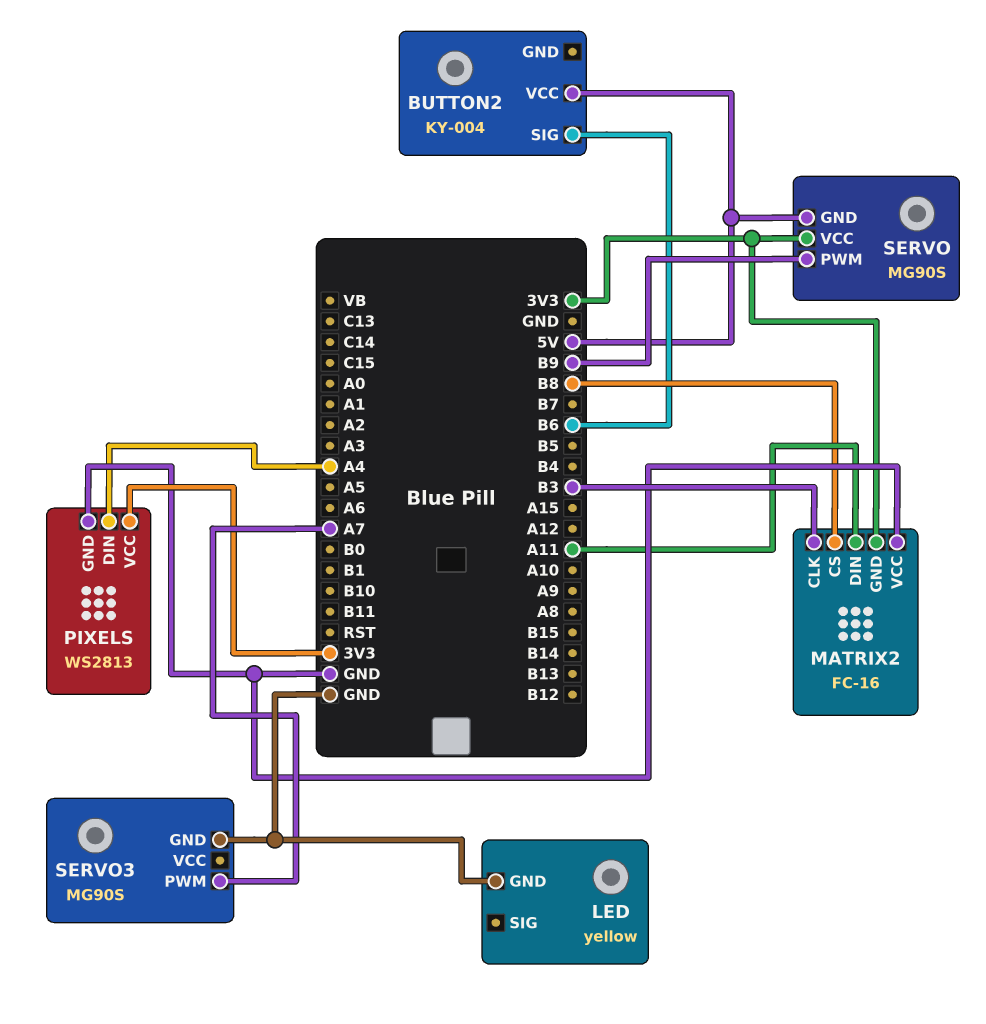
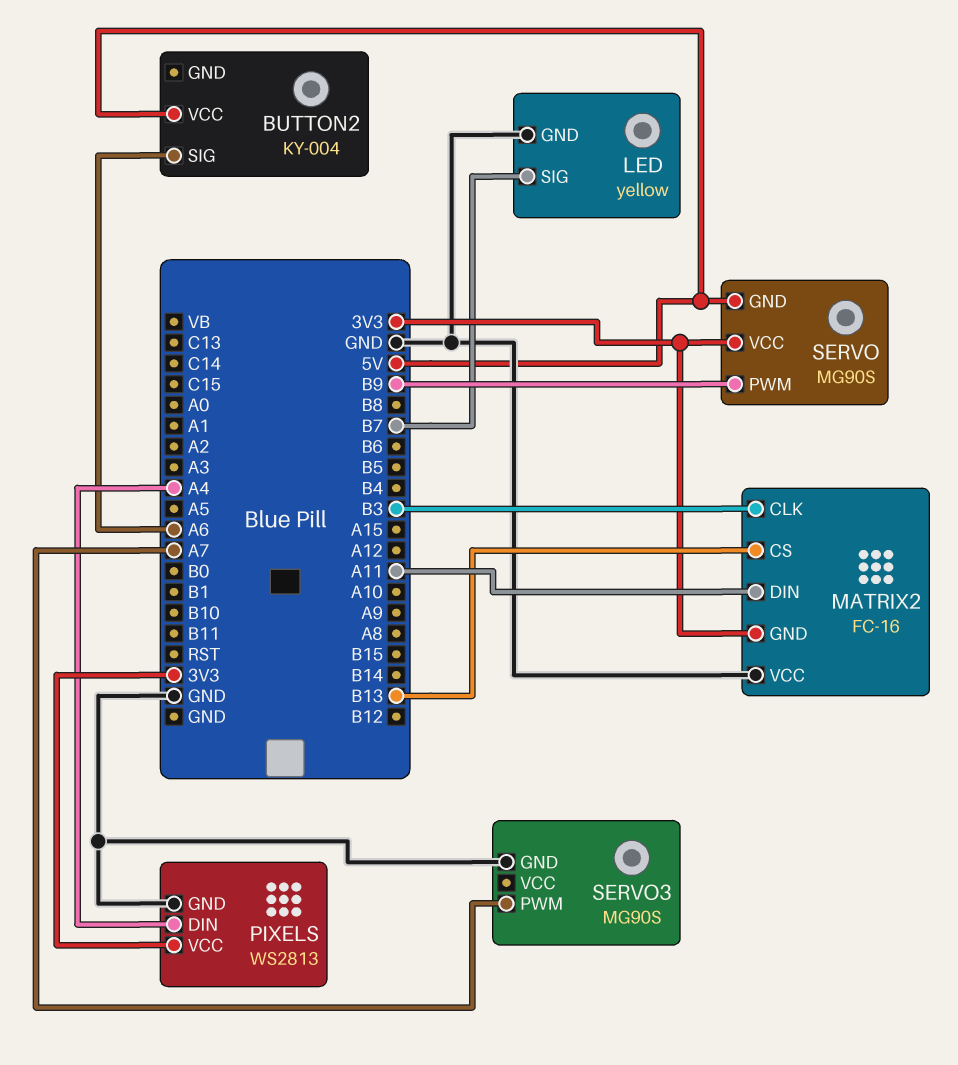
BUTTON2 pin SIG: B6 -> A6
LED pin SIG: none -> B7
MATRIX2 pin CS: B8 -> B13

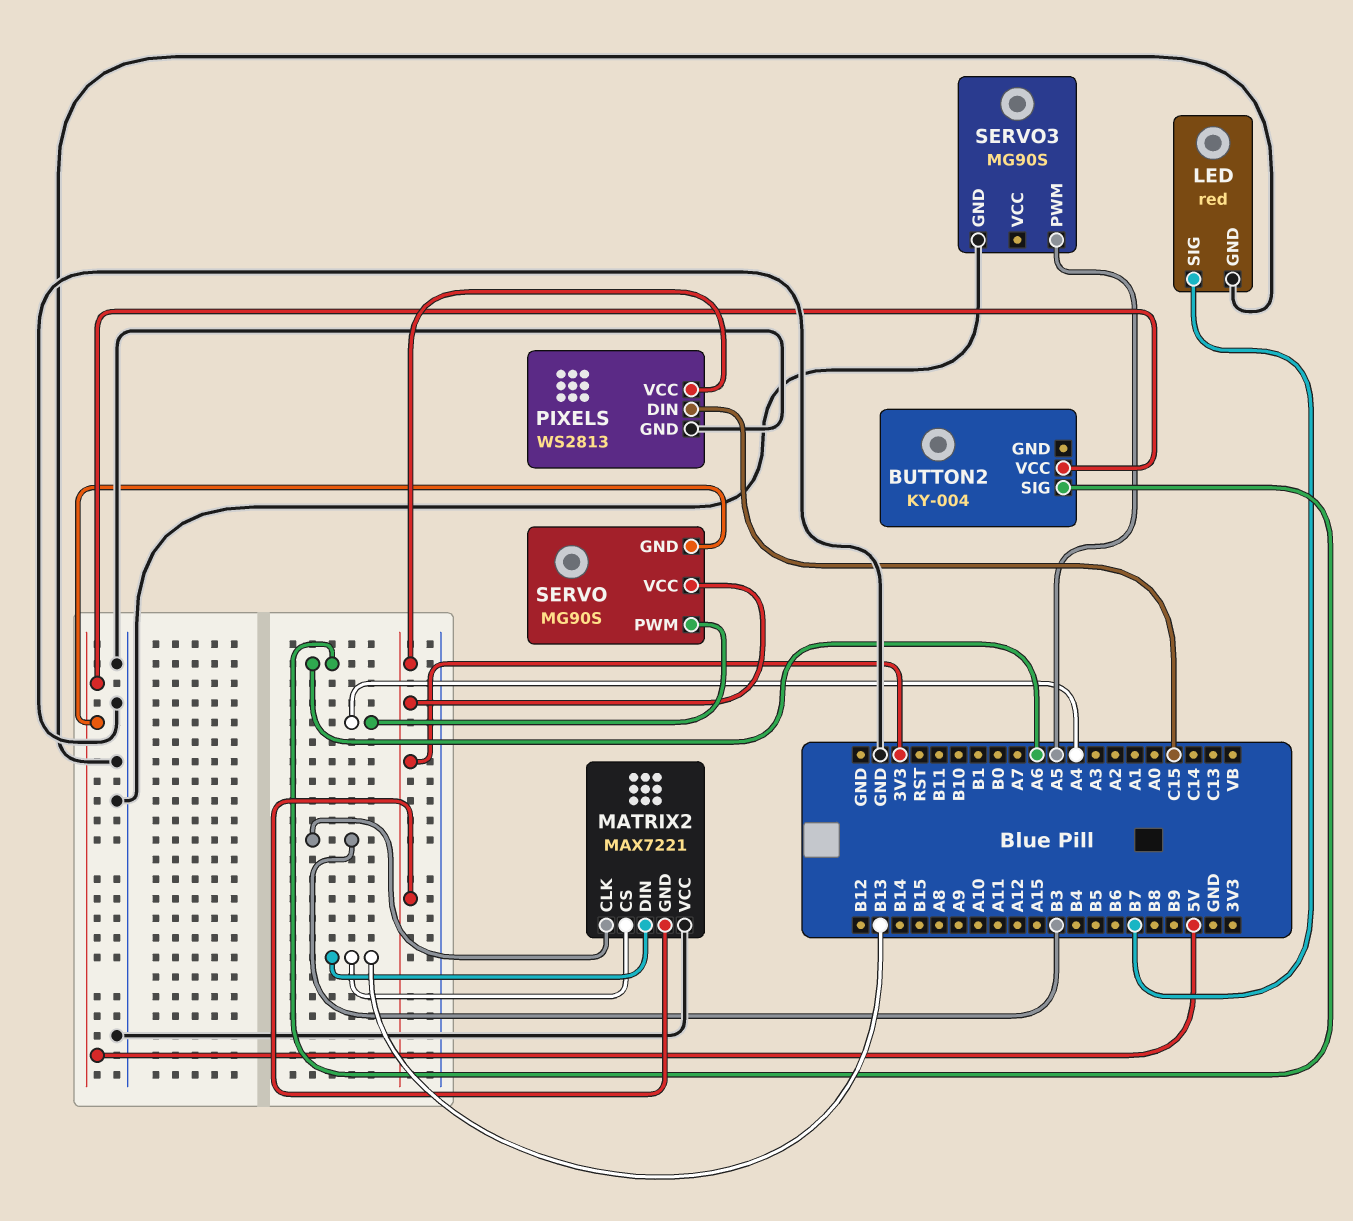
LED: yellow -> red
MATRIX2: FC-16 -> MAX7221
MATRIX2 pin DIN: A11 -> B13
PIXELS pin DIN: A4 -> C15
SERVO pin PWM: B9 -> A4
SERVO3 pin PWM: A7 -> A5

